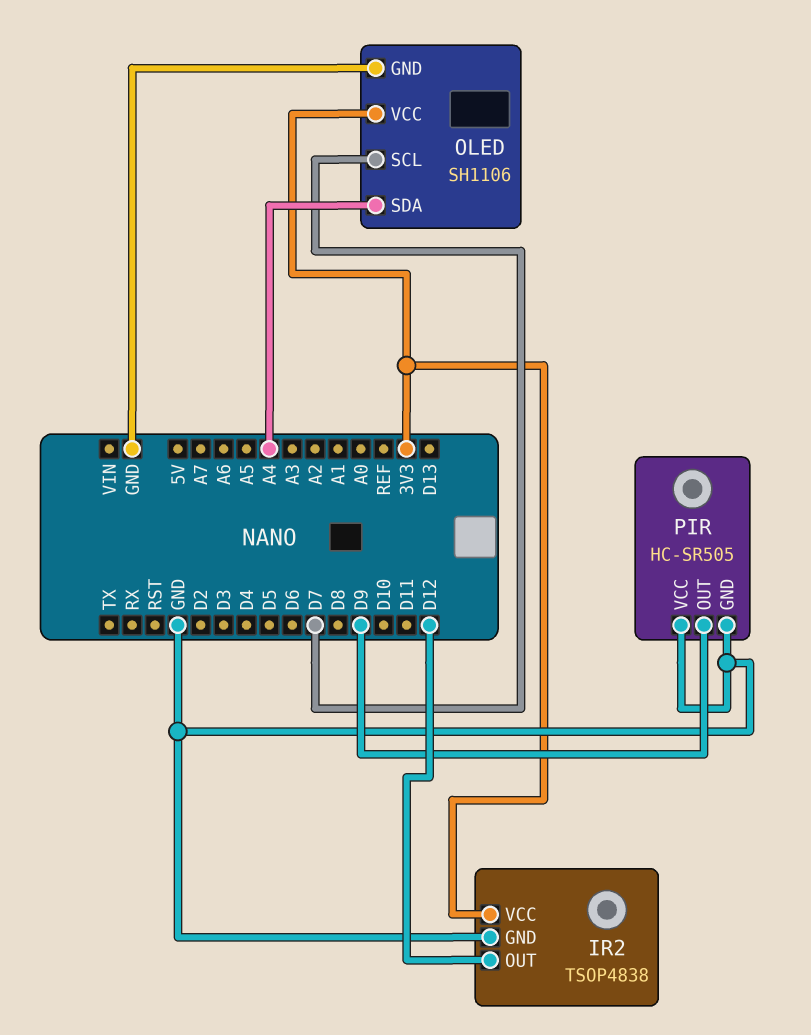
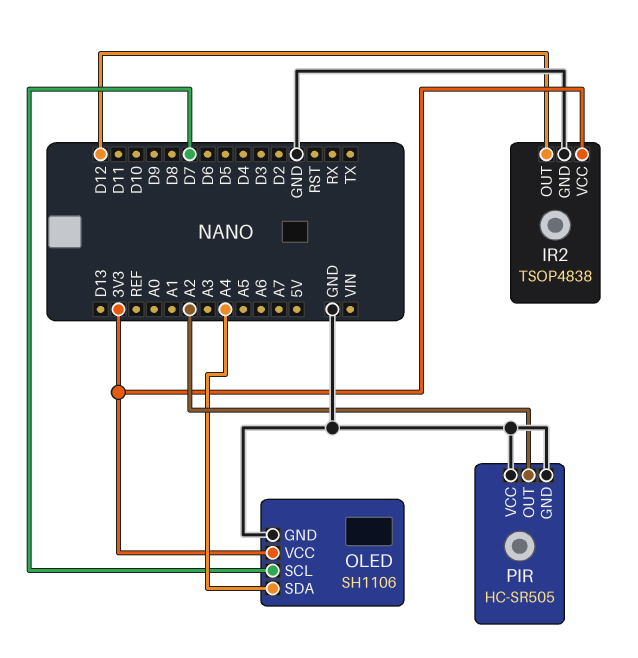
PIR pin OUT: D9 -> A2

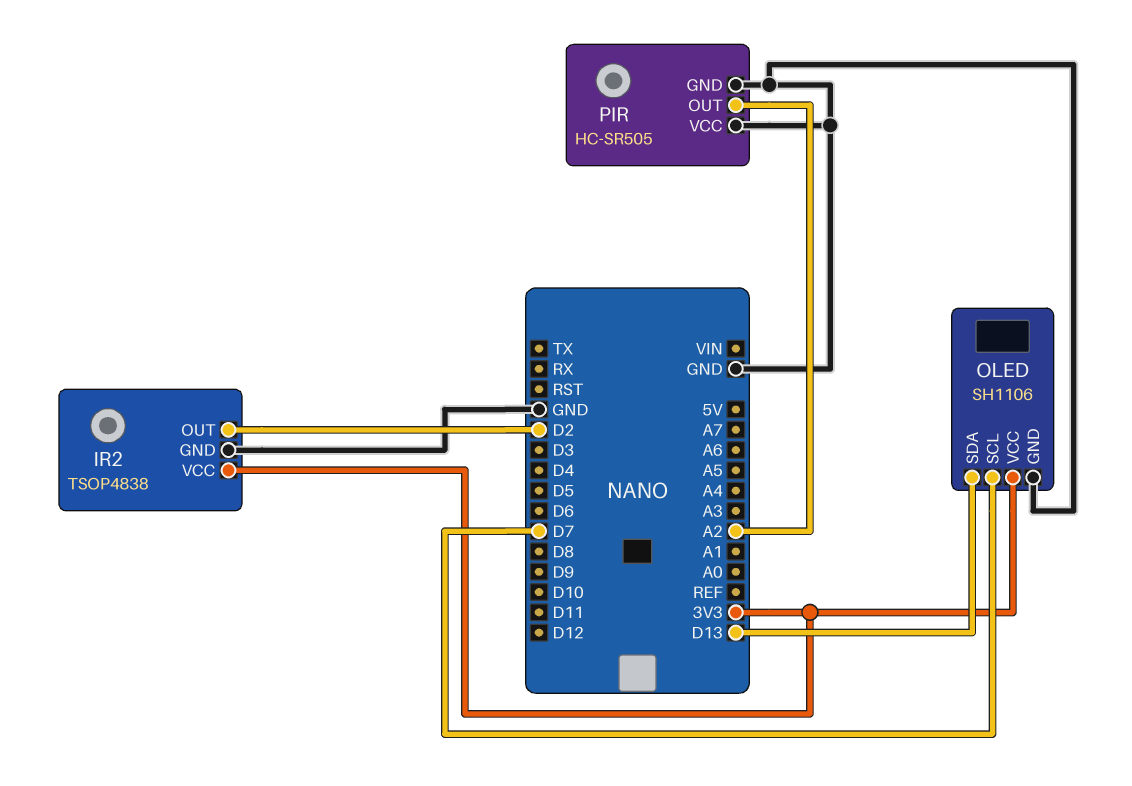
IR2 pin OUT: D12 -> D2
OLED pin SDA: A4 -> D13

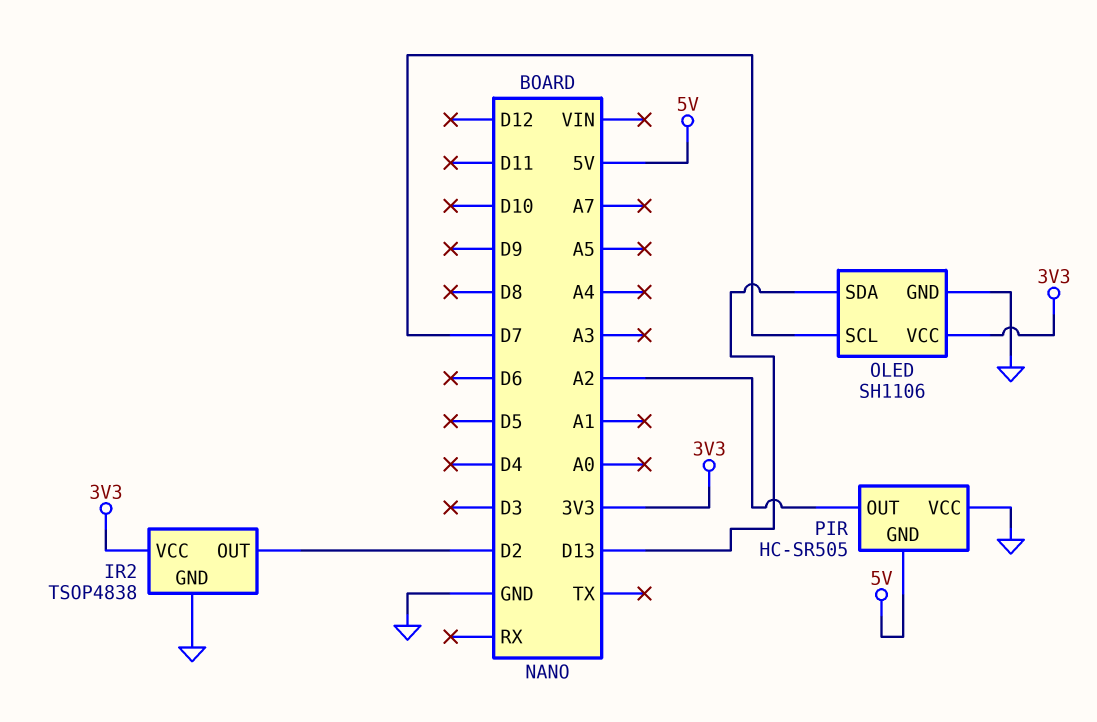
PIR pin GND: GND -> 5V

